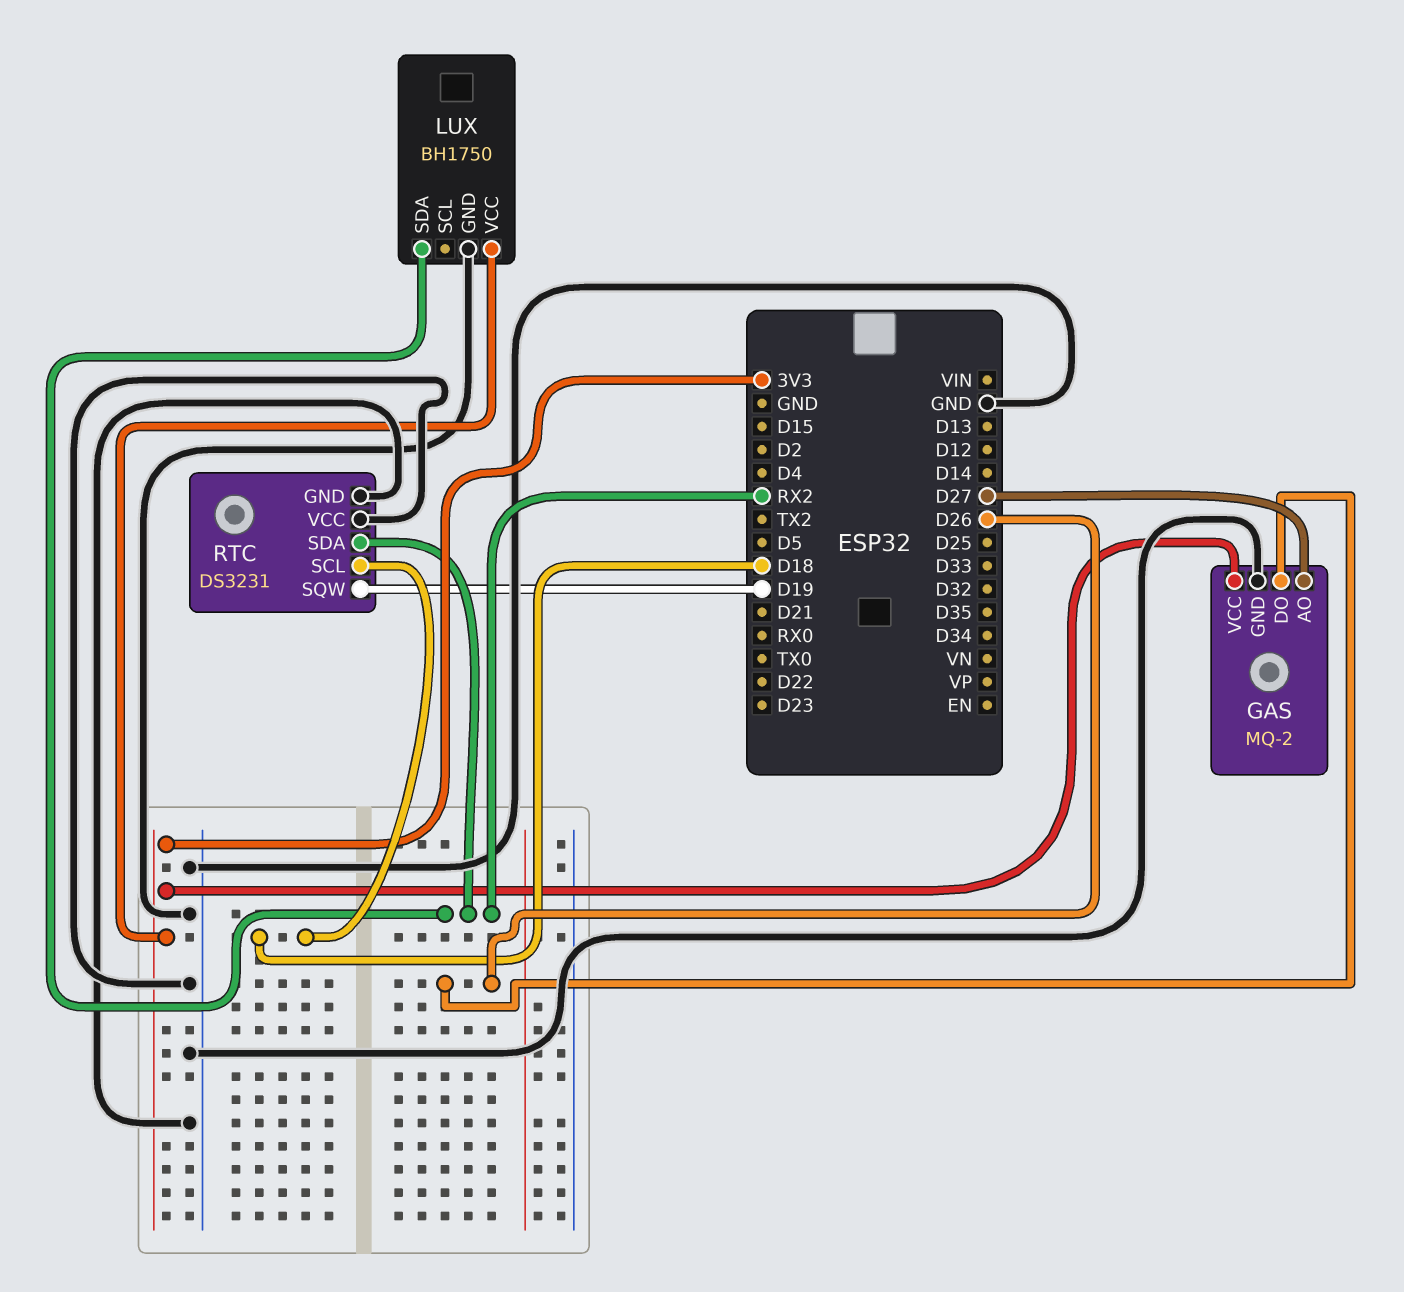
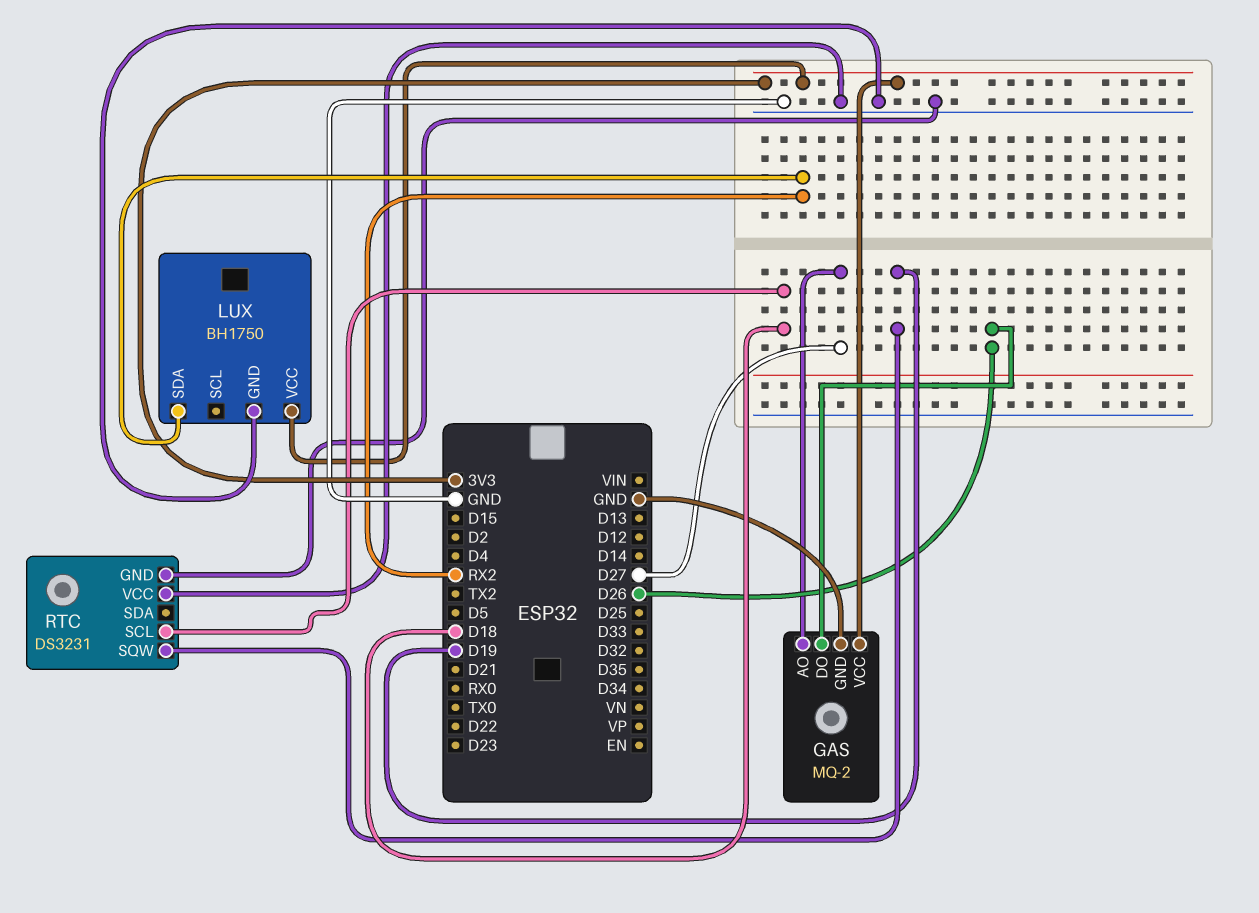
RTC pin SDA: RX2 -> none

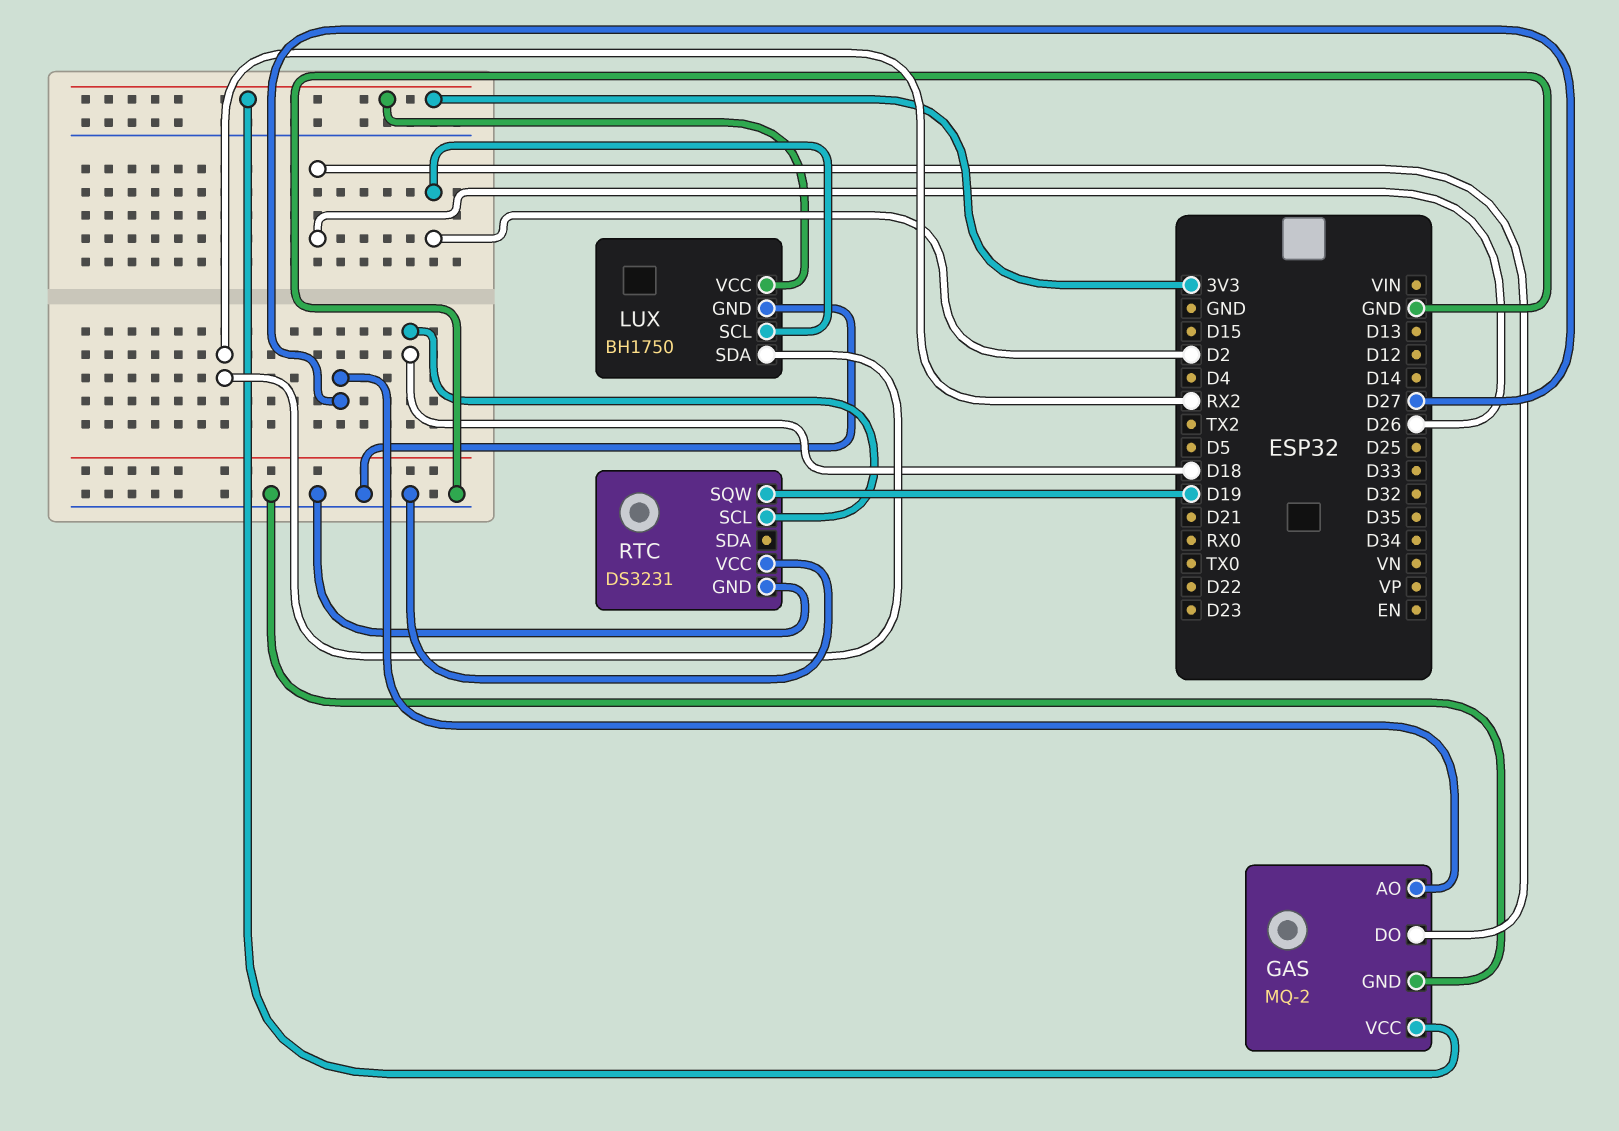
LUX pin SCL: none -> D2

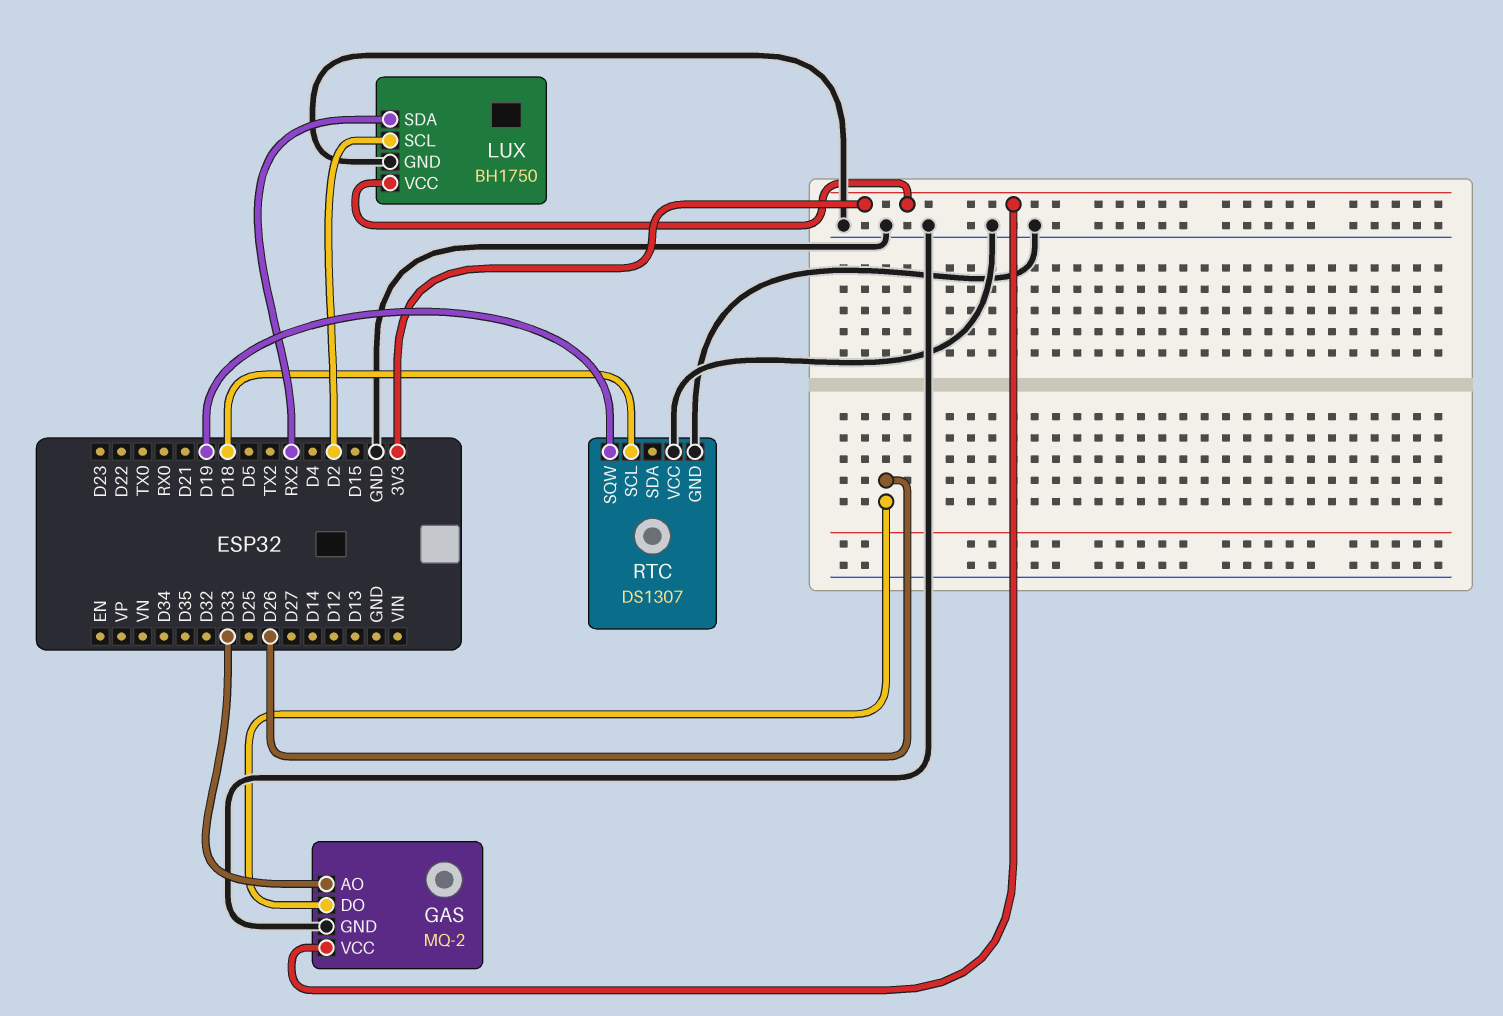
GAS pin AO: D27 -> D33
RTC: DS3231 -> DS1307

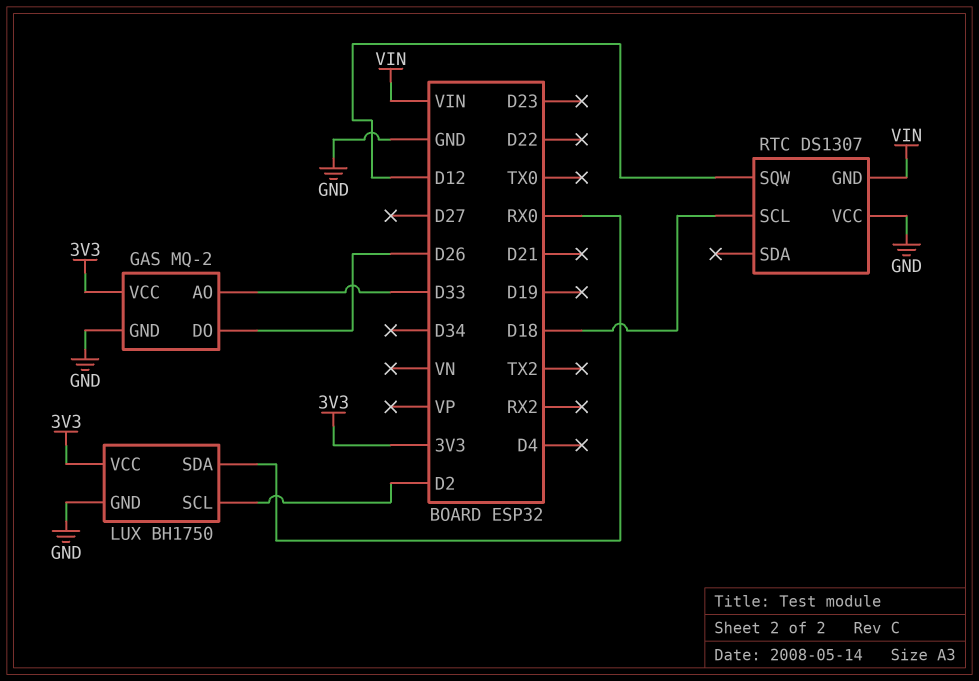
LUX pin SDA: RX2 -> RX0
RTC pin GND: GND -> VIN
RTC pin SQW: D19 -> D12

